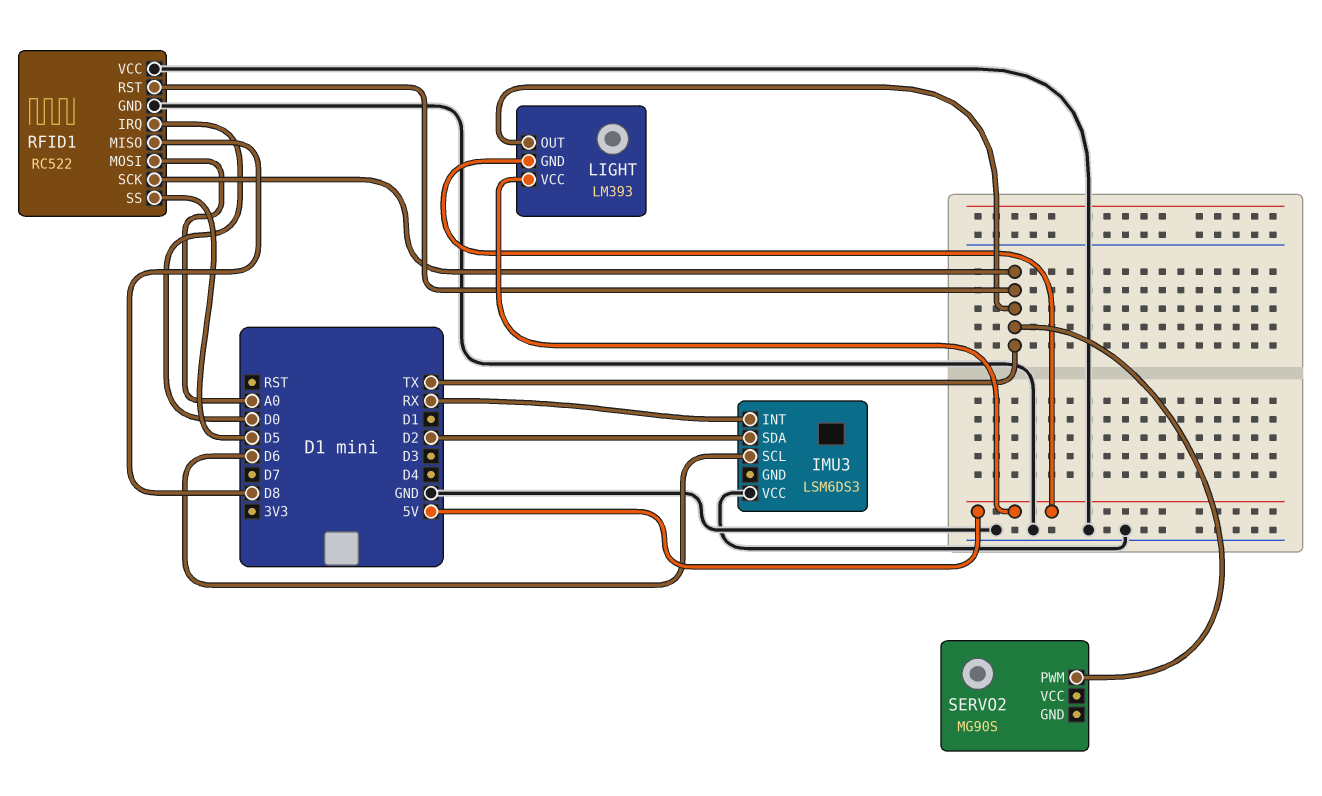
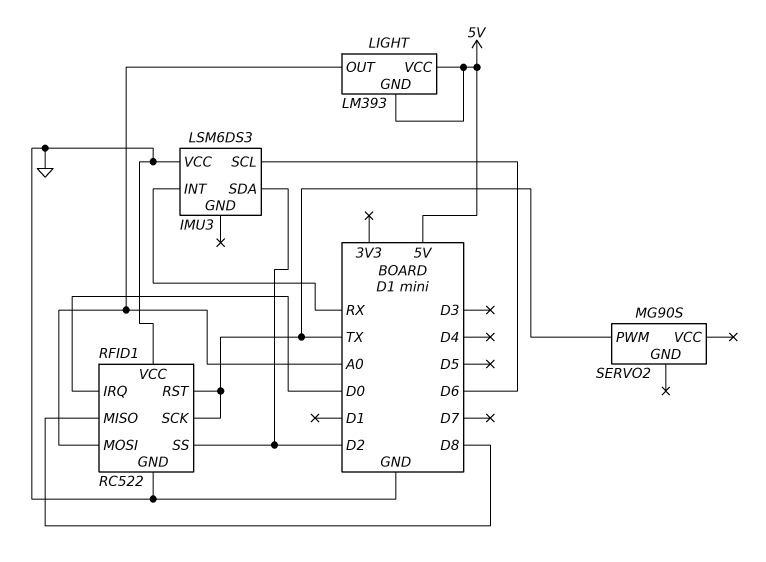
LIGHT pin OUT: TX -> A0
RFID1 pin SS: D5 -> D2

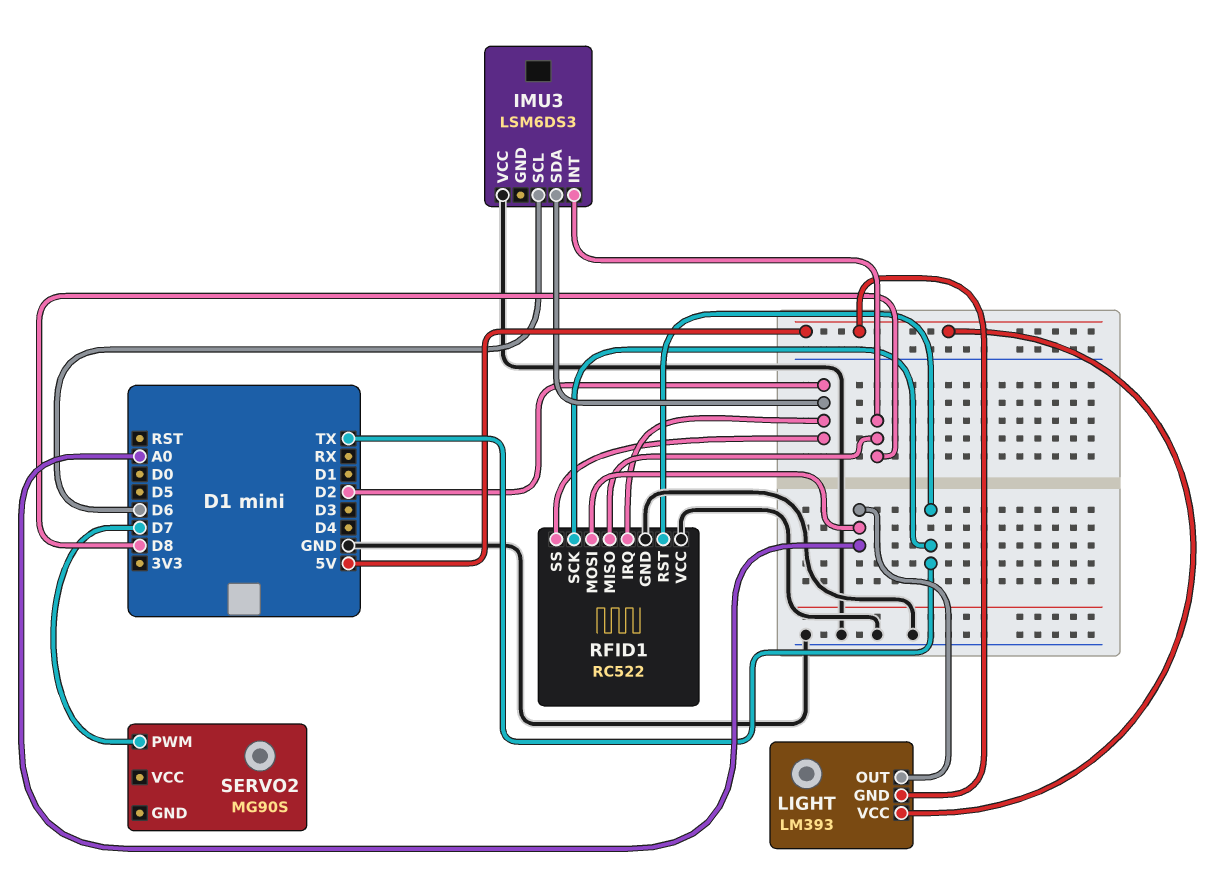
IMU3 pin INT: RX -> D8
RFID1 pin IRQ: D0 -> D2
SERVO2 pin PWM: TX -> D7

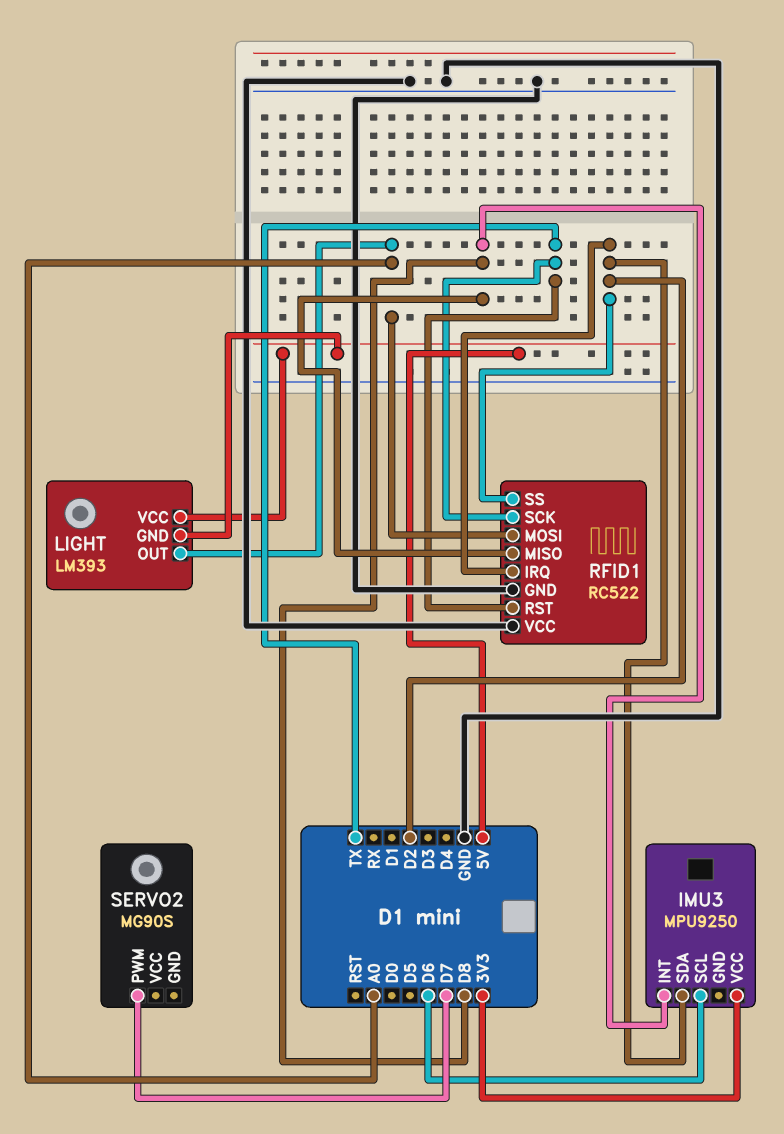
IMU3: LSM6DS3 -> MPU9250
IMU3 pin VCC: GND -> 3V3

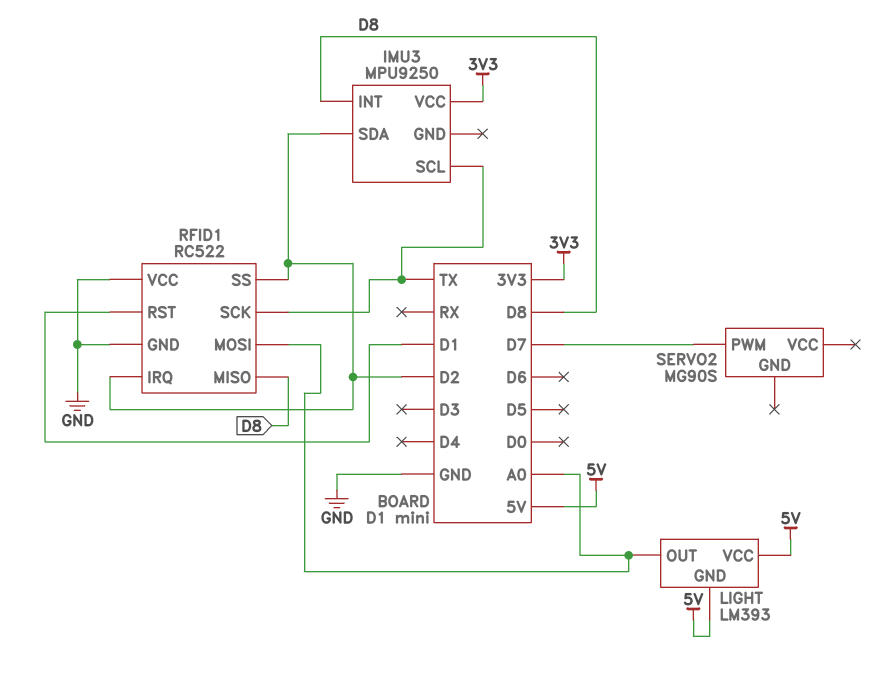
IMU3 pin SCL: D6 -> TX
RFID1 pin RST: TX -> D1

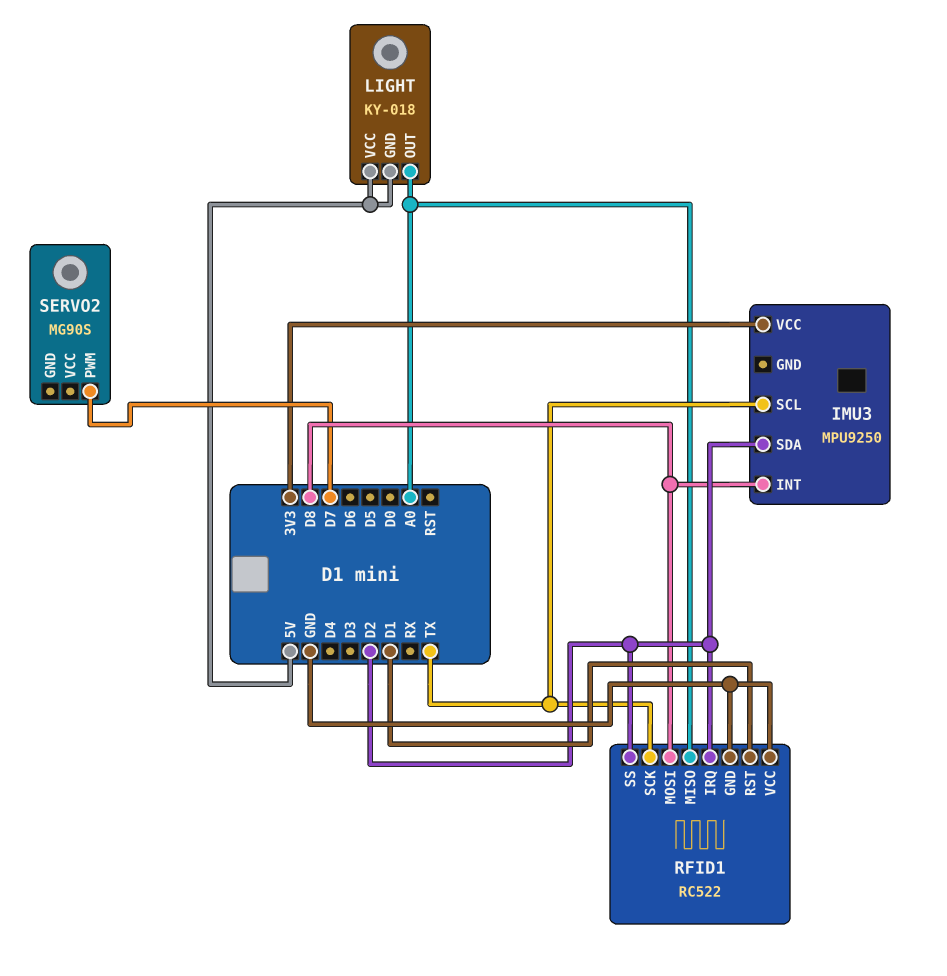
LIGHT: LM393 -> KY-018
RFID1 pin MISO: D8 -> A0
RFID1 pin MOSI: A0 -> D8

